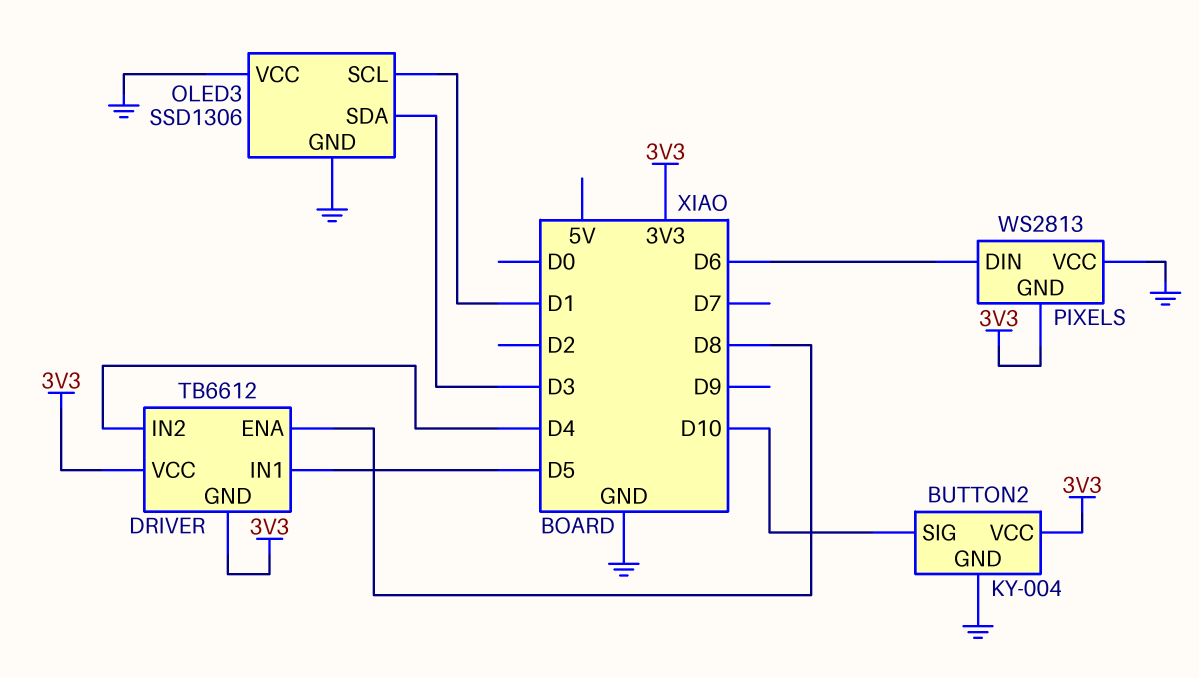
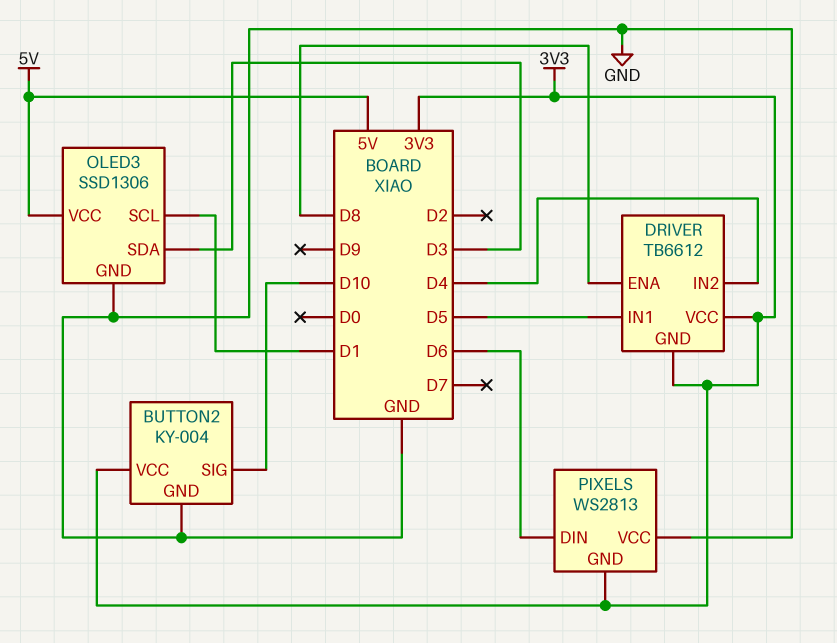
OLED3 pin VCC: GND -> 5V

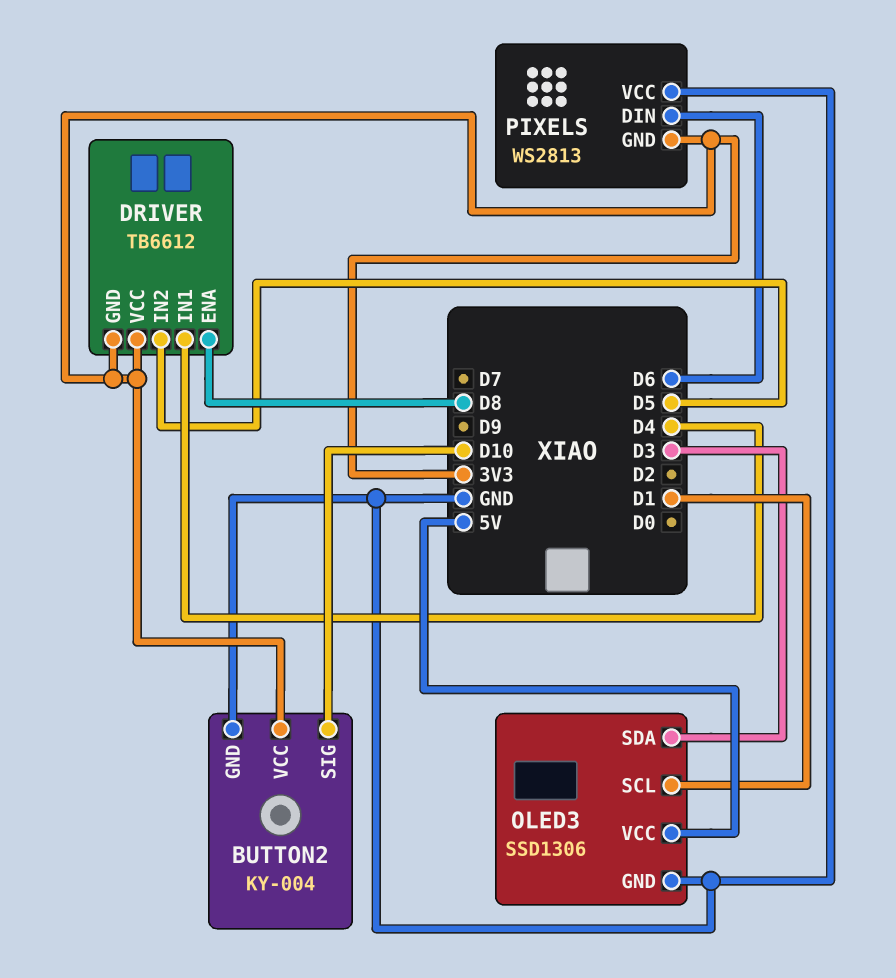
DRIVER pin IN1: D5 -> D4
DRIVER pin IN2: D4 -> D5

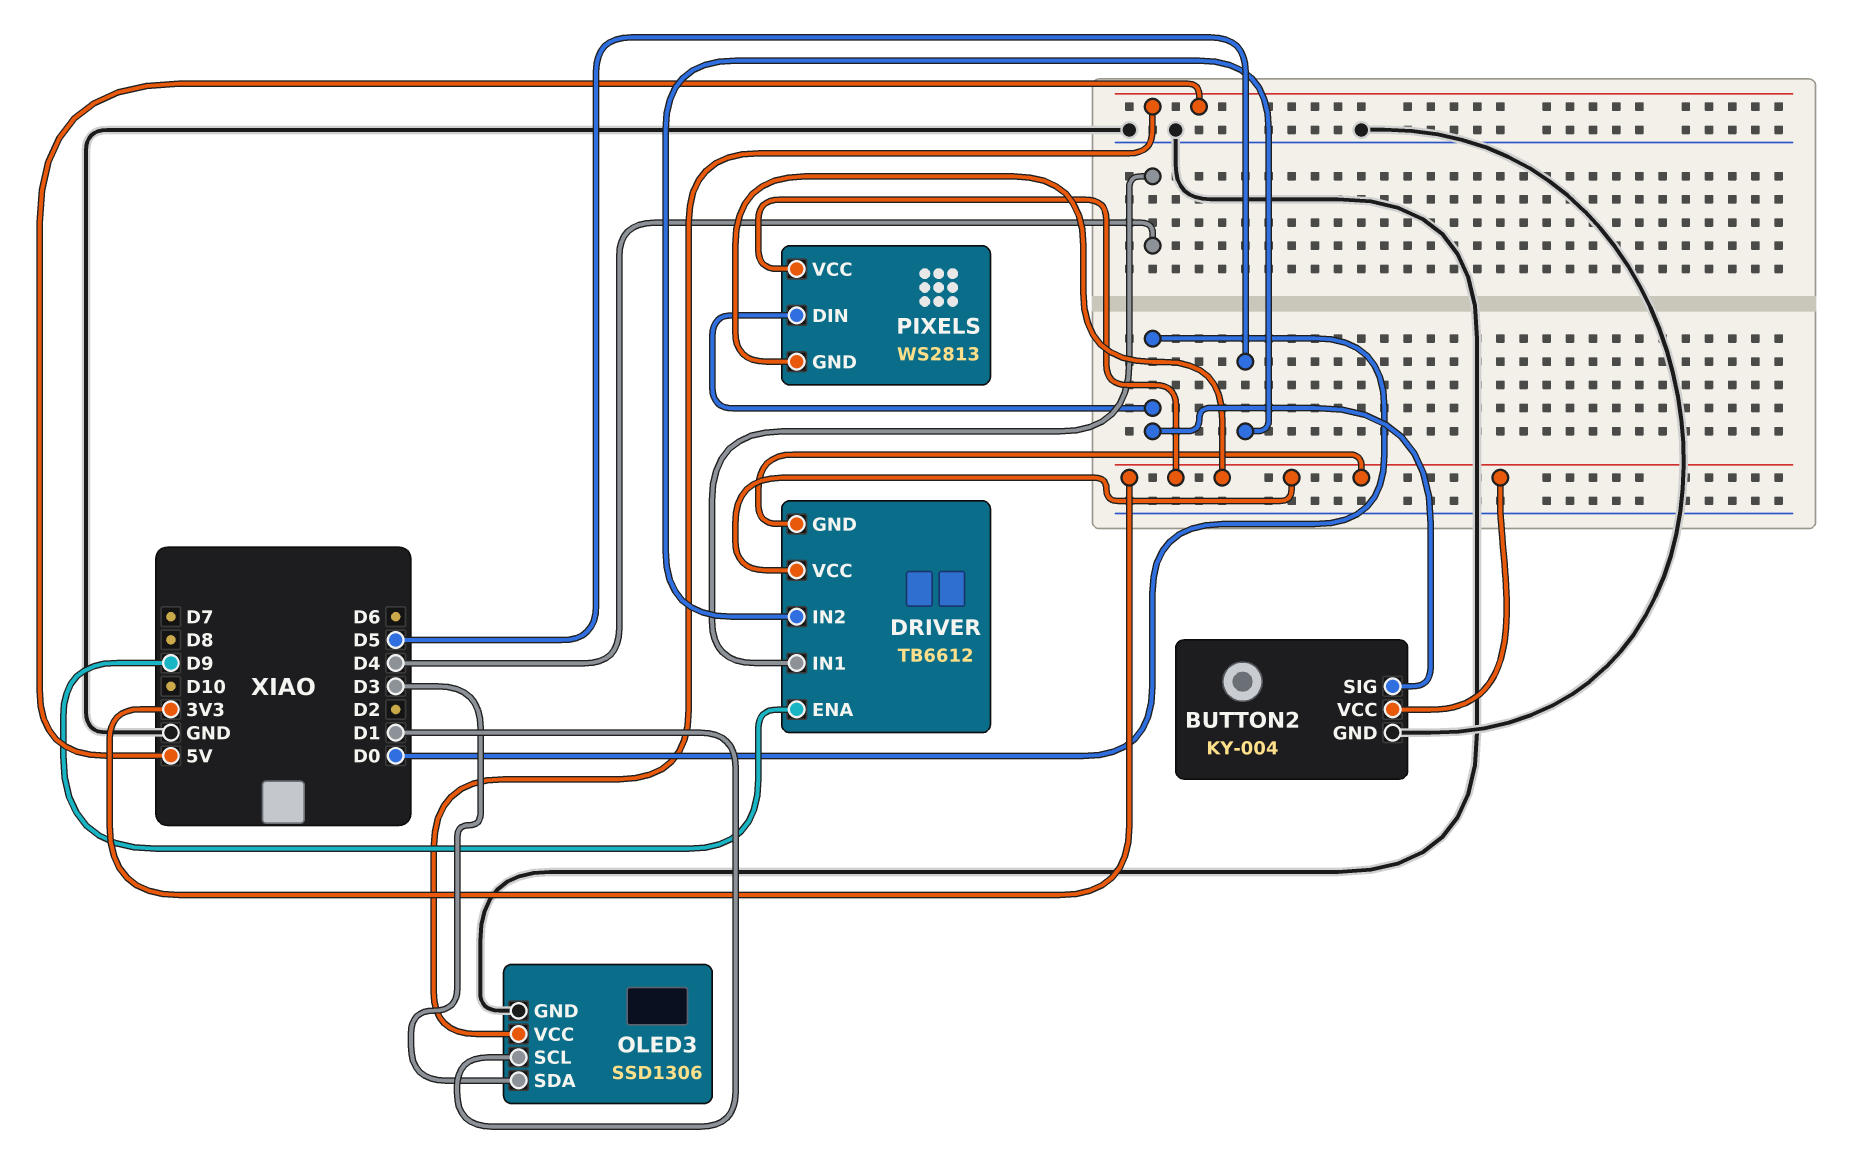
BUTTON2 pin SIG: D10 -> D0
DRIVER pin ENA: D8 -> D9
PIXELS pin DIN: D6 -> D0
PIXELS pin VCC: GND -> 3V3

